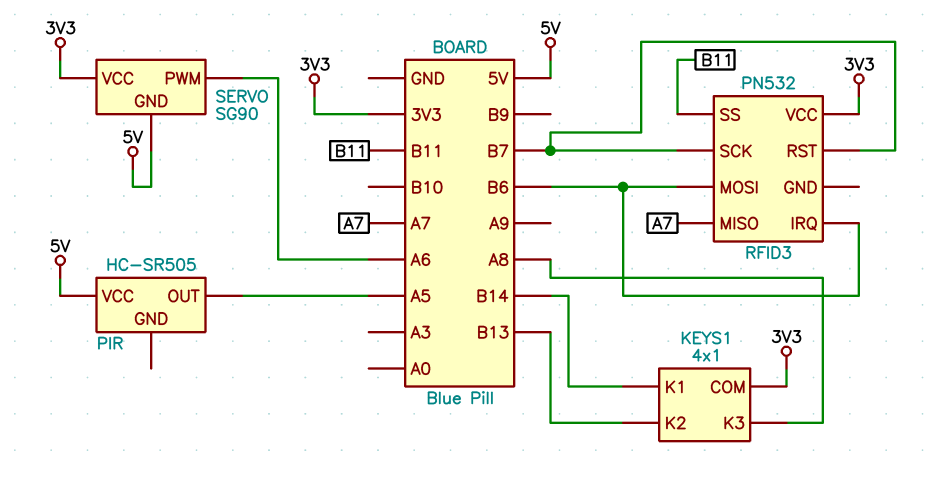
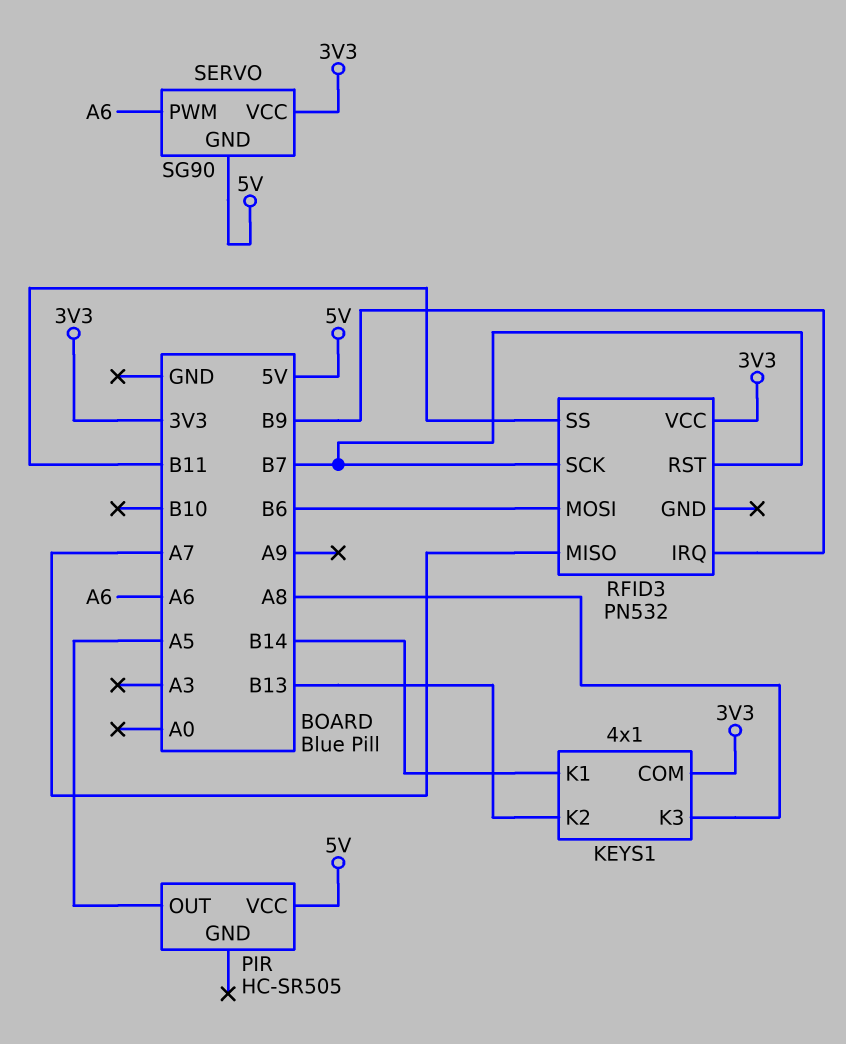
RFID3 pin IRQ: B6 -> B9

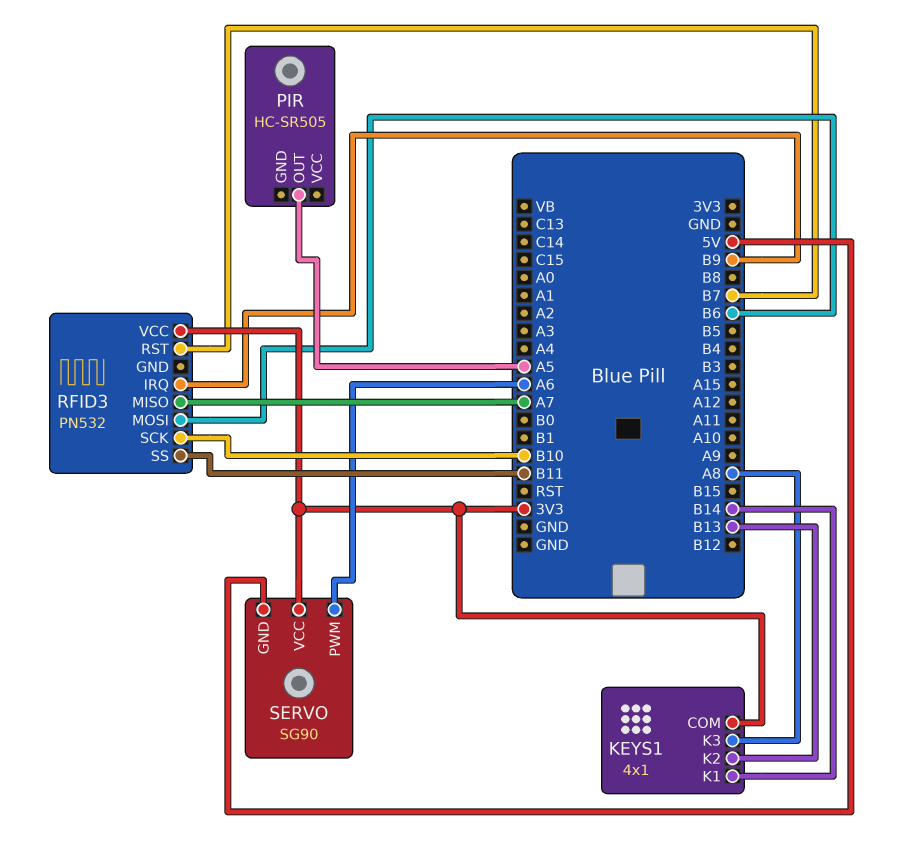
PIR pin VCC: 5V -> none
RFID3 pin SCK: B7 -> B10

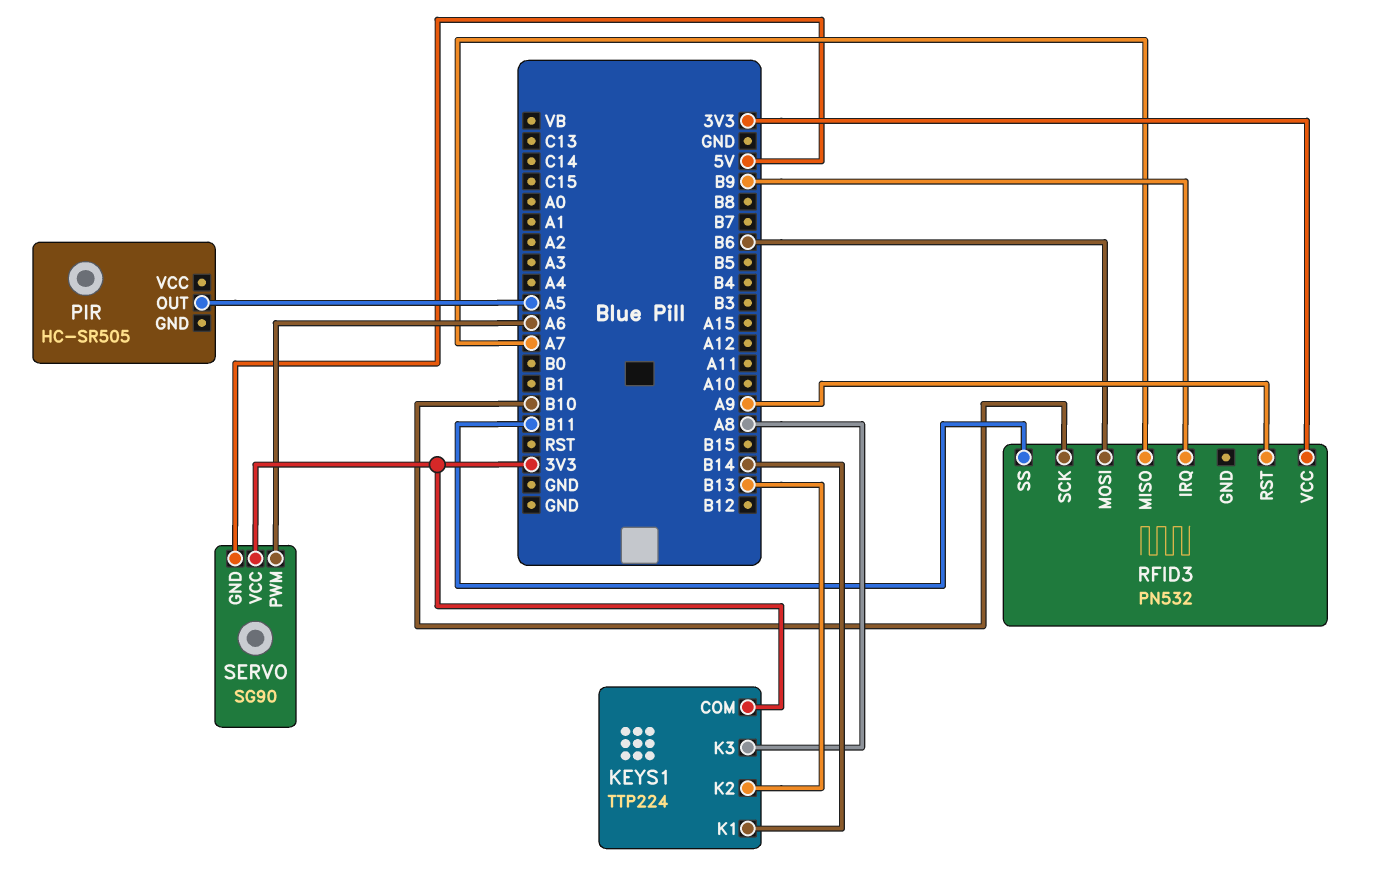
KEYS1: 4x1 -> TTP224
RFID3 pin RST: B7 -> A9

